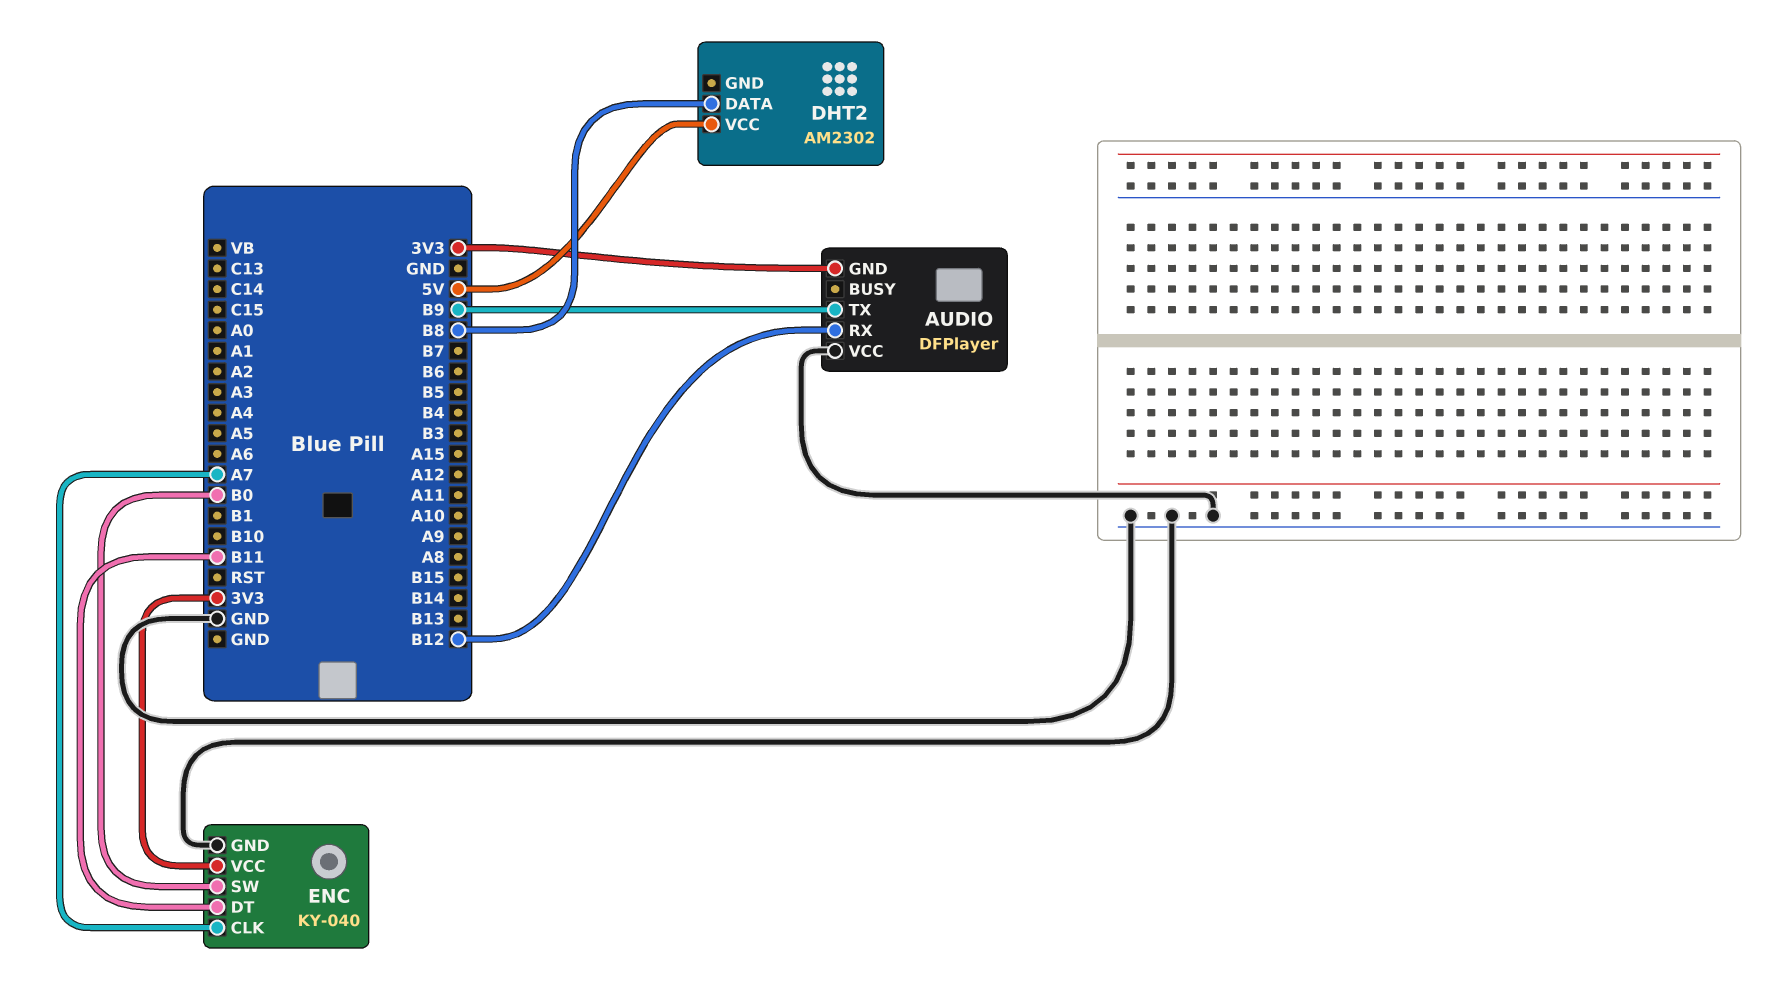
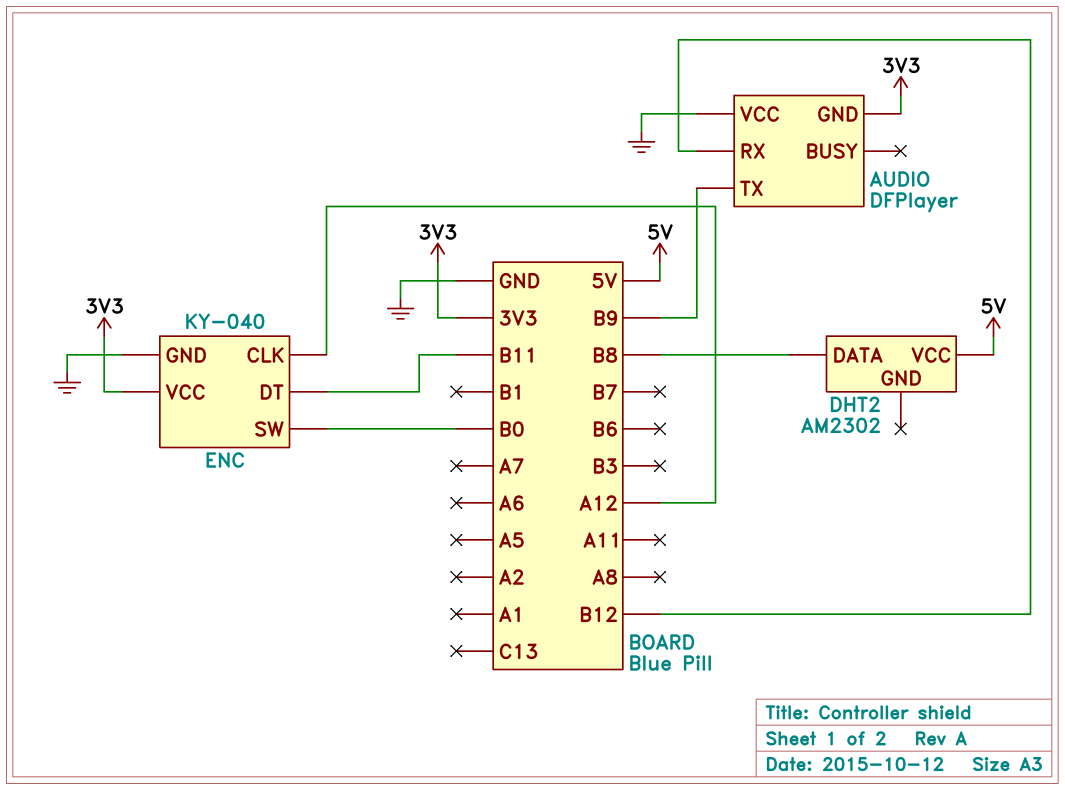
ENC pin CLK: A7 -> A12

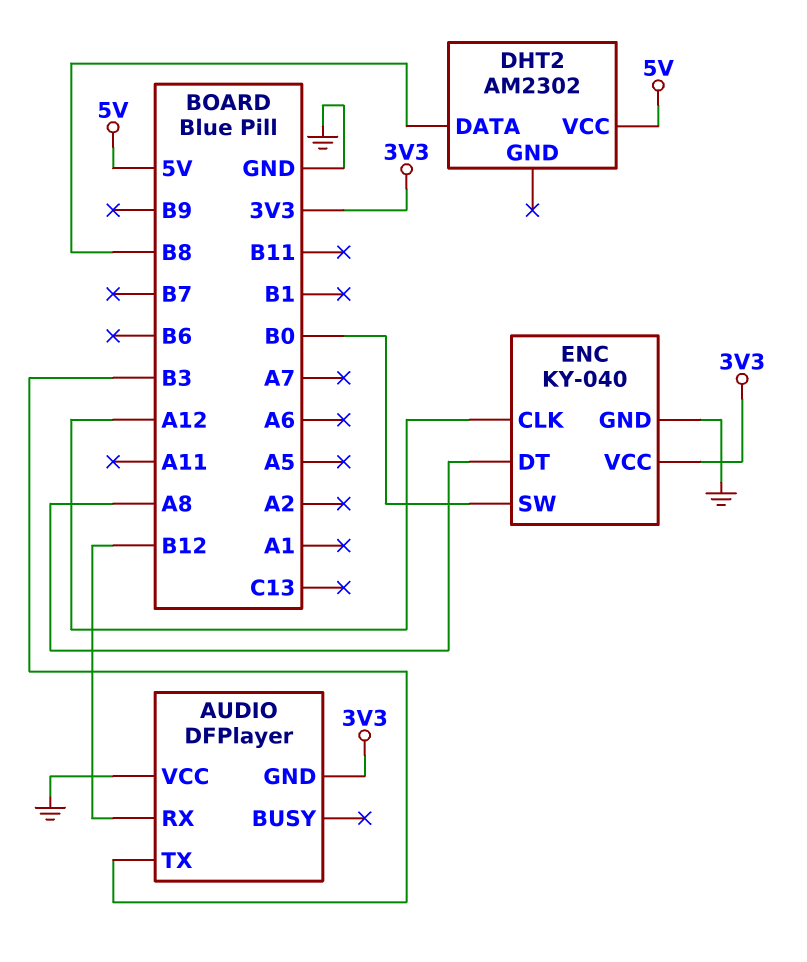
AUDIO pin TX: B9 -> B3
ENC pin DT: B11 -> A8

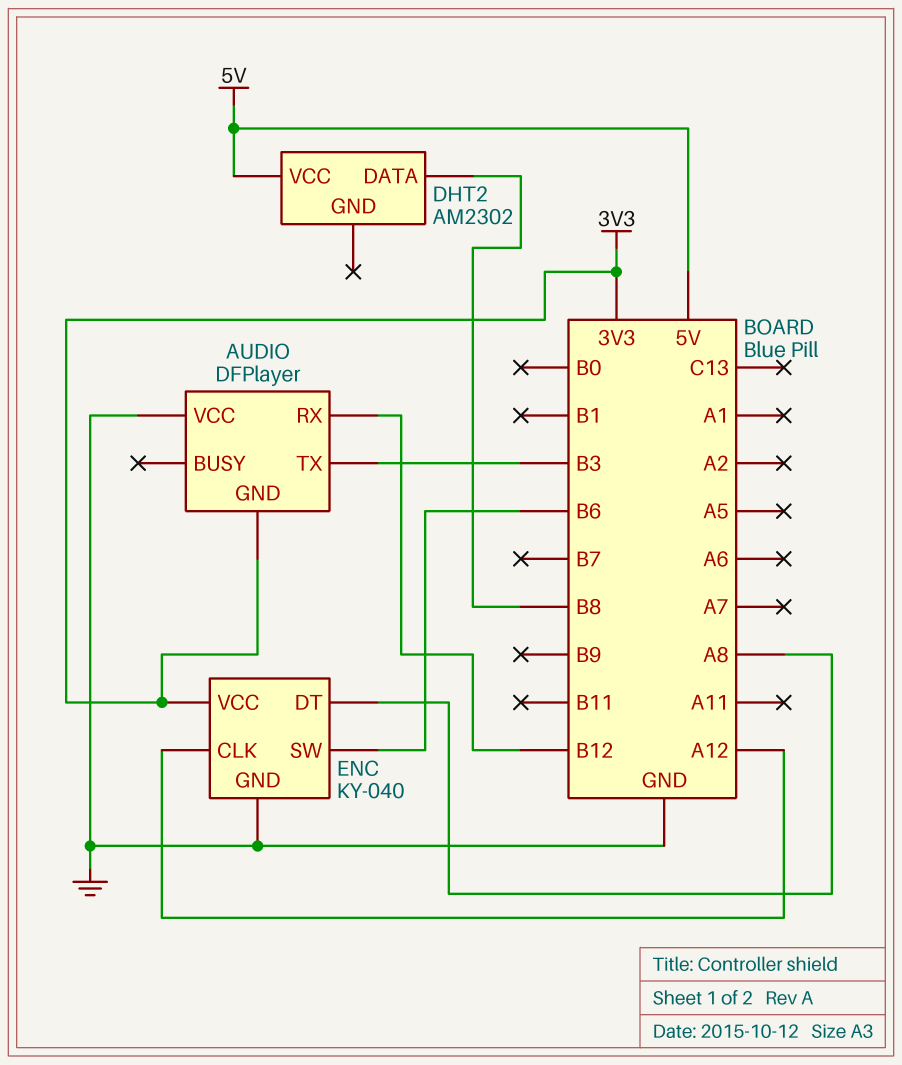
ENC pin SW: B0 -> B6

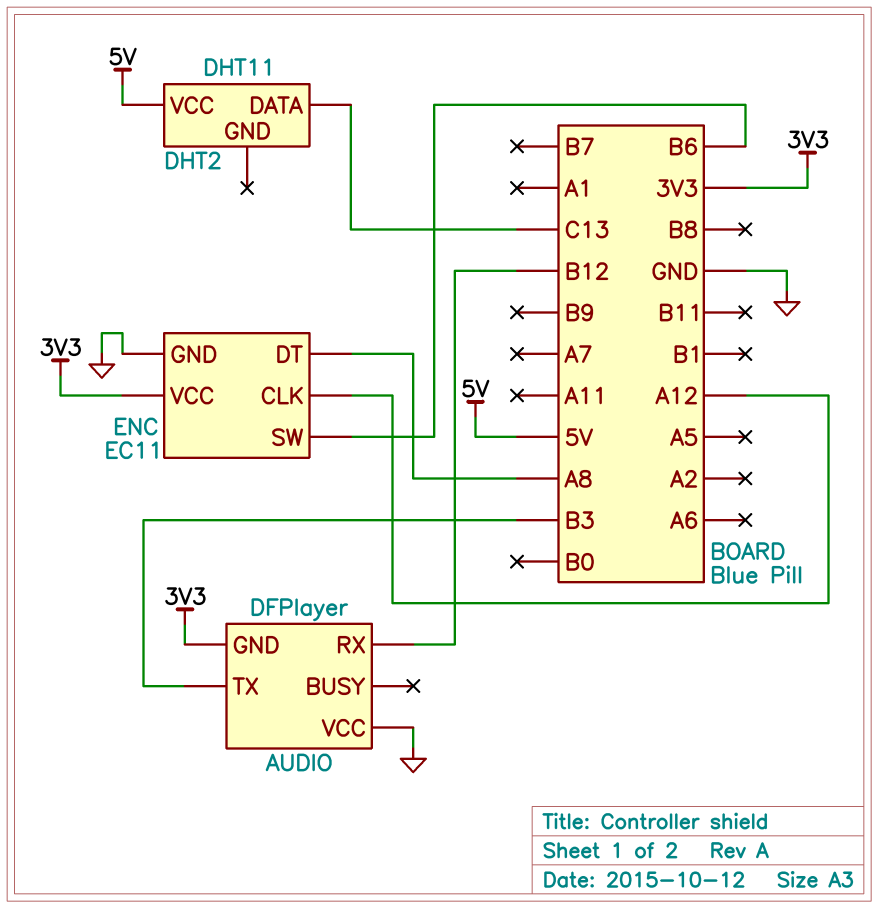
DHT2: AM2302 -> DHT11
DHT2 pin DATA: B8 -> C13
ENC: KY-040 -> EC11

